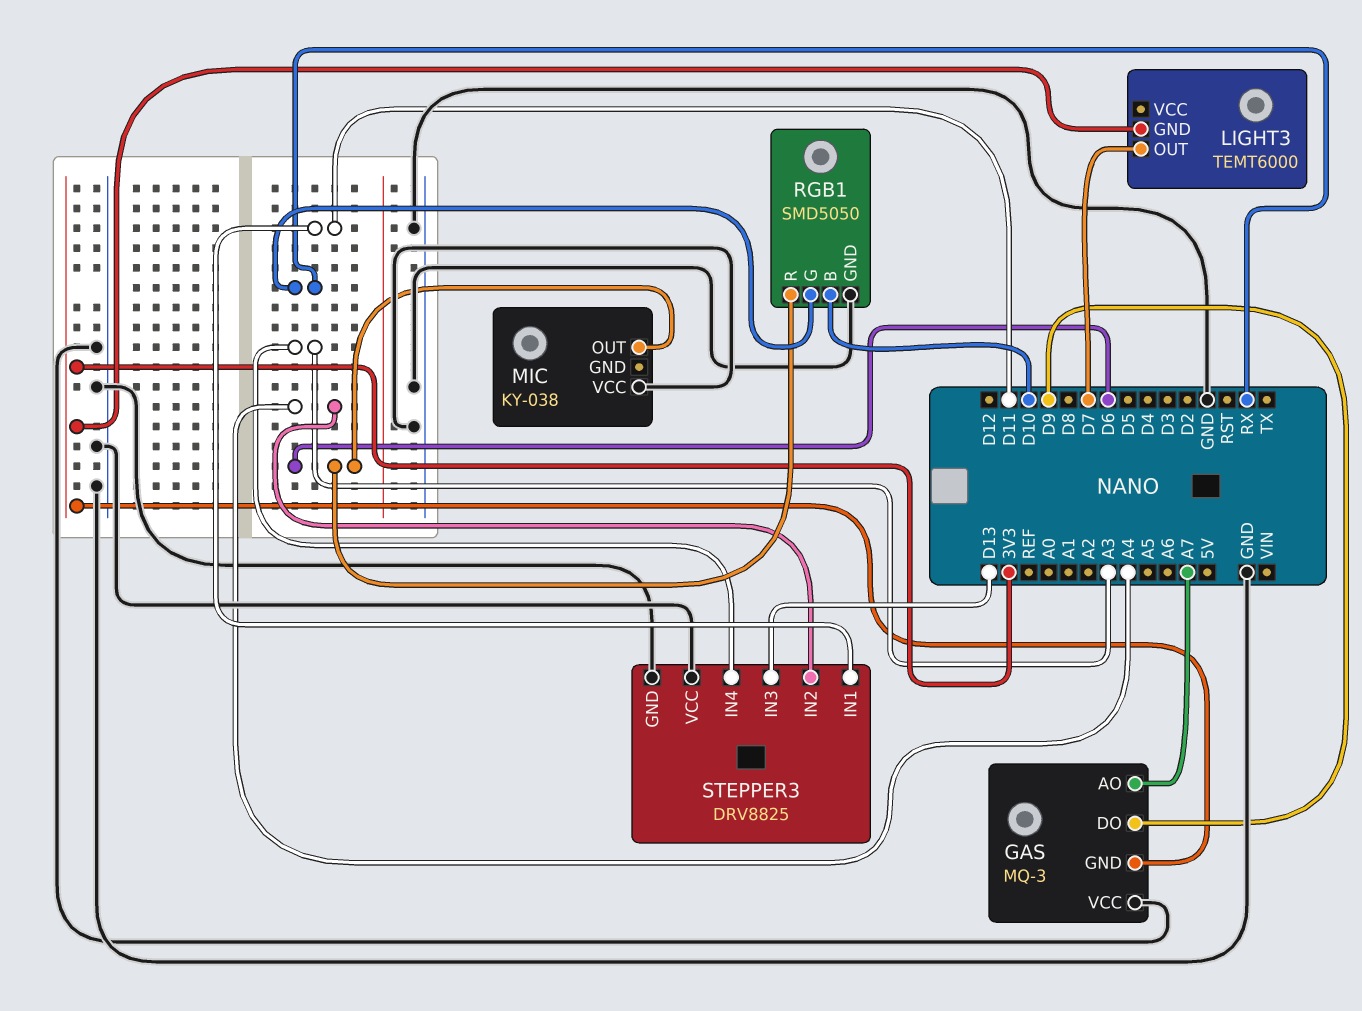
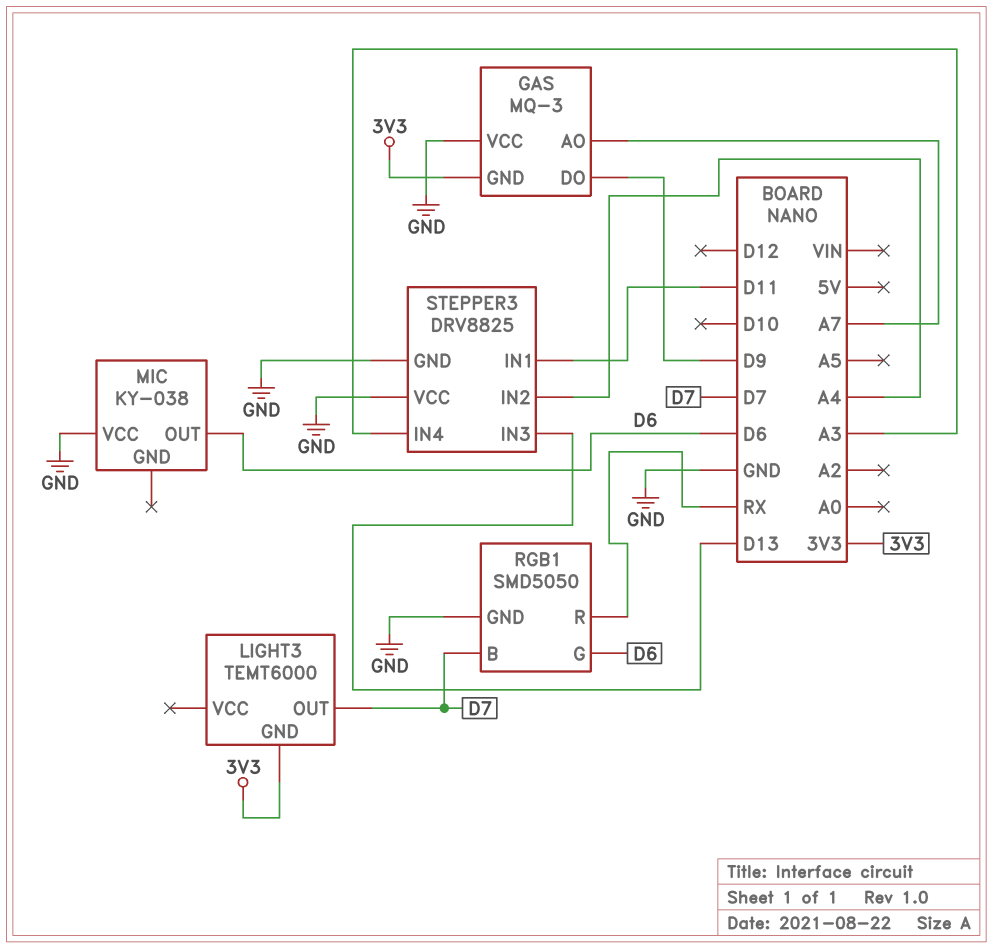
RGB1 pin B: D10 -> D7
RGB1 pin G: RX -> D6
RGB1 pin R: D6 -> RX

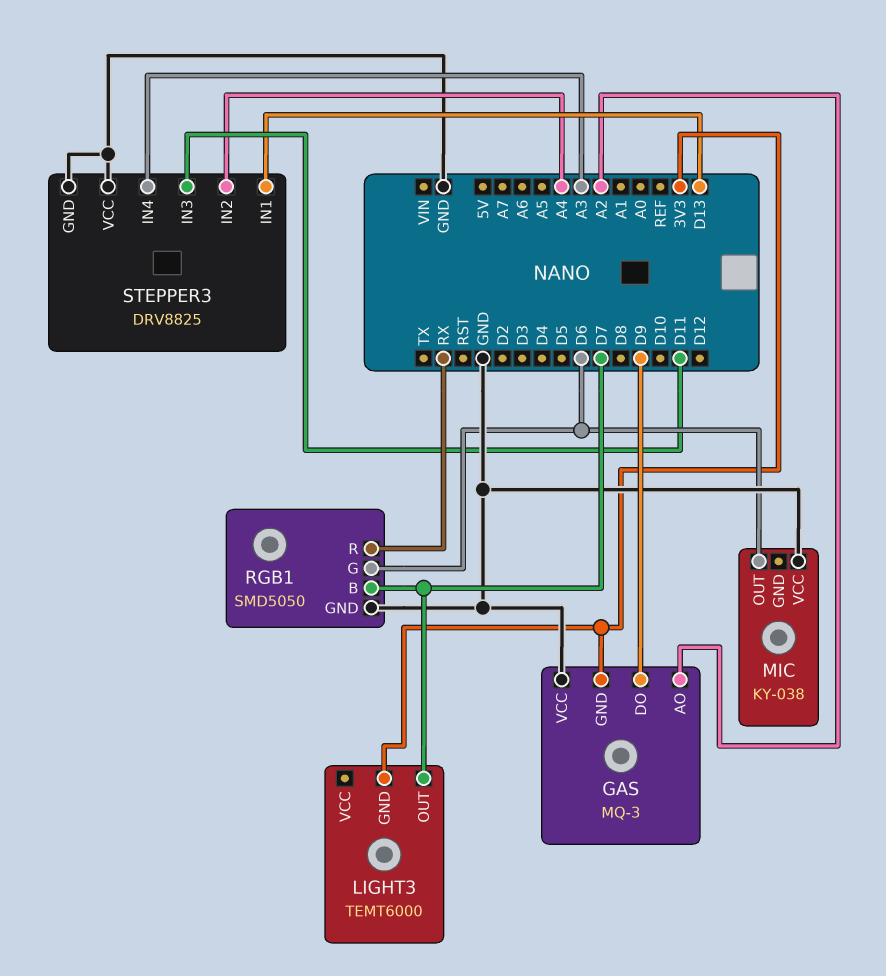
GAS pin AO: A7 -> A2
STEPPER3 pin IN1: D11 -> D13
STEPPER3 pin IN3: D13 -> D11

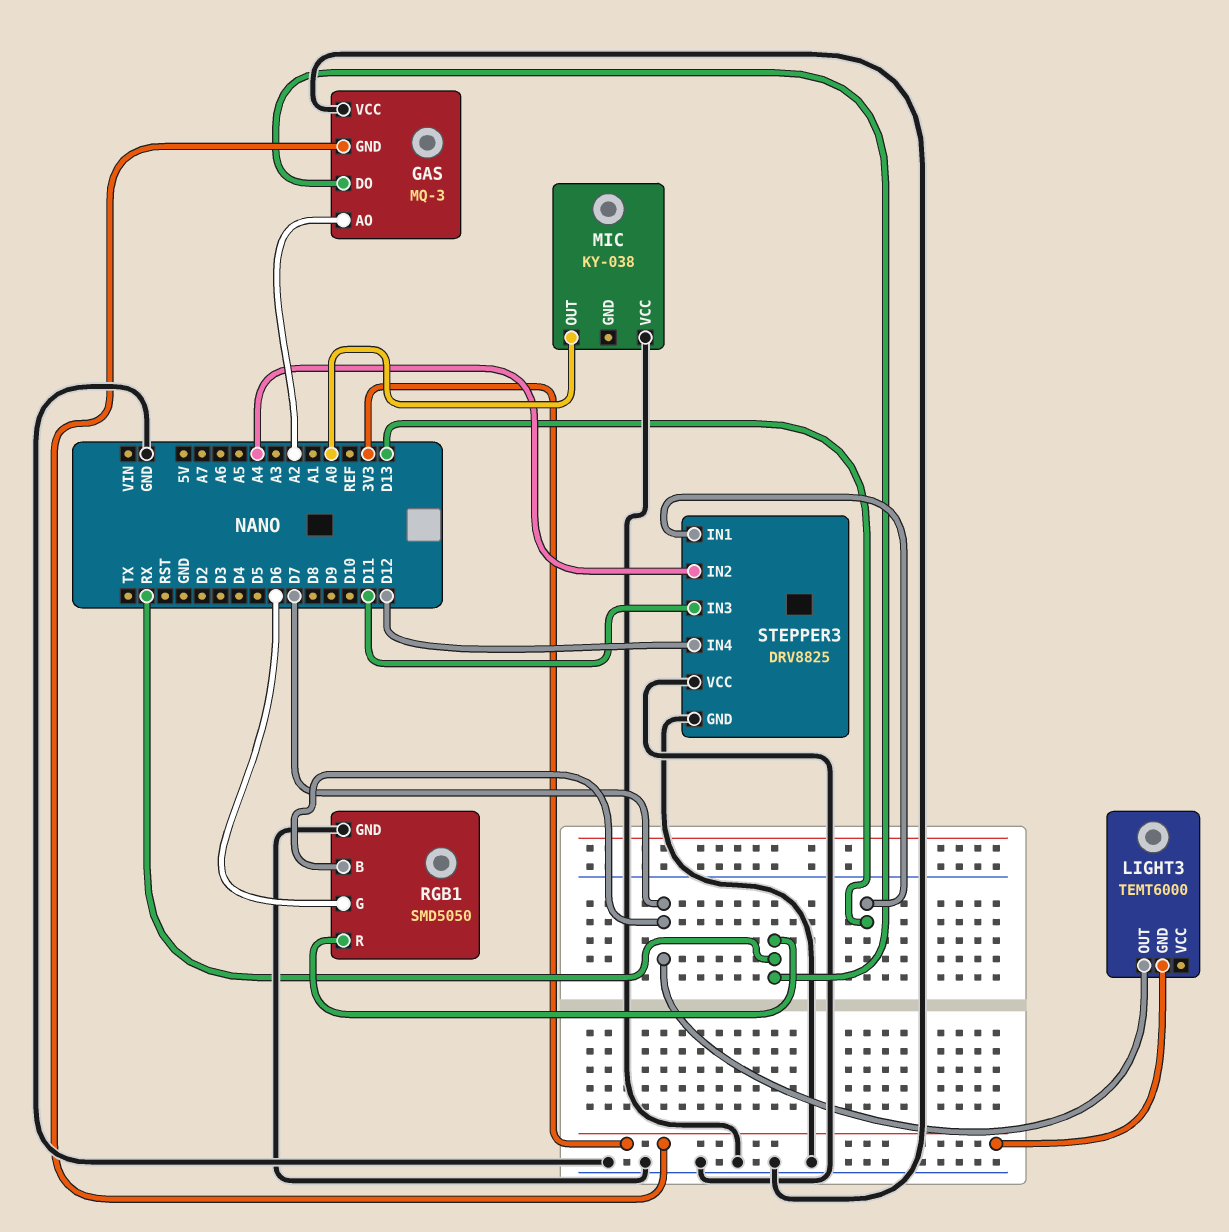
GAS pin DO: D9 -> RX
MIC pin OUT: D6 -> A0
STEPPER3 pin IN4: A3 -> D12

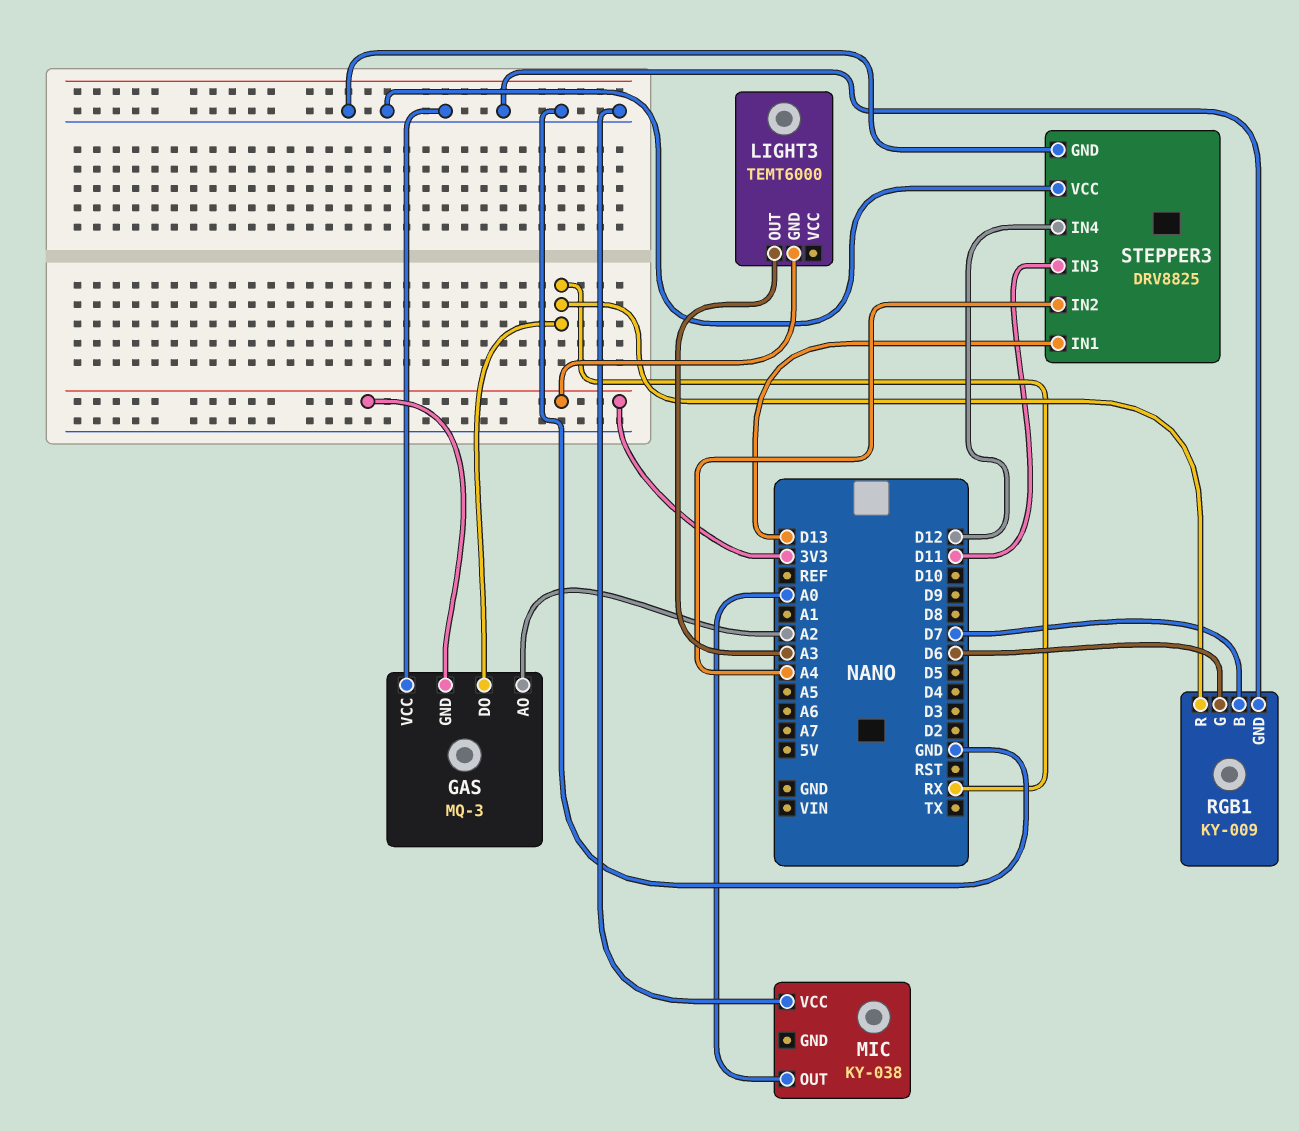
LIGHT3 pin OUT: D7 -> A3
RGB1: SMD5050 -> KY-009

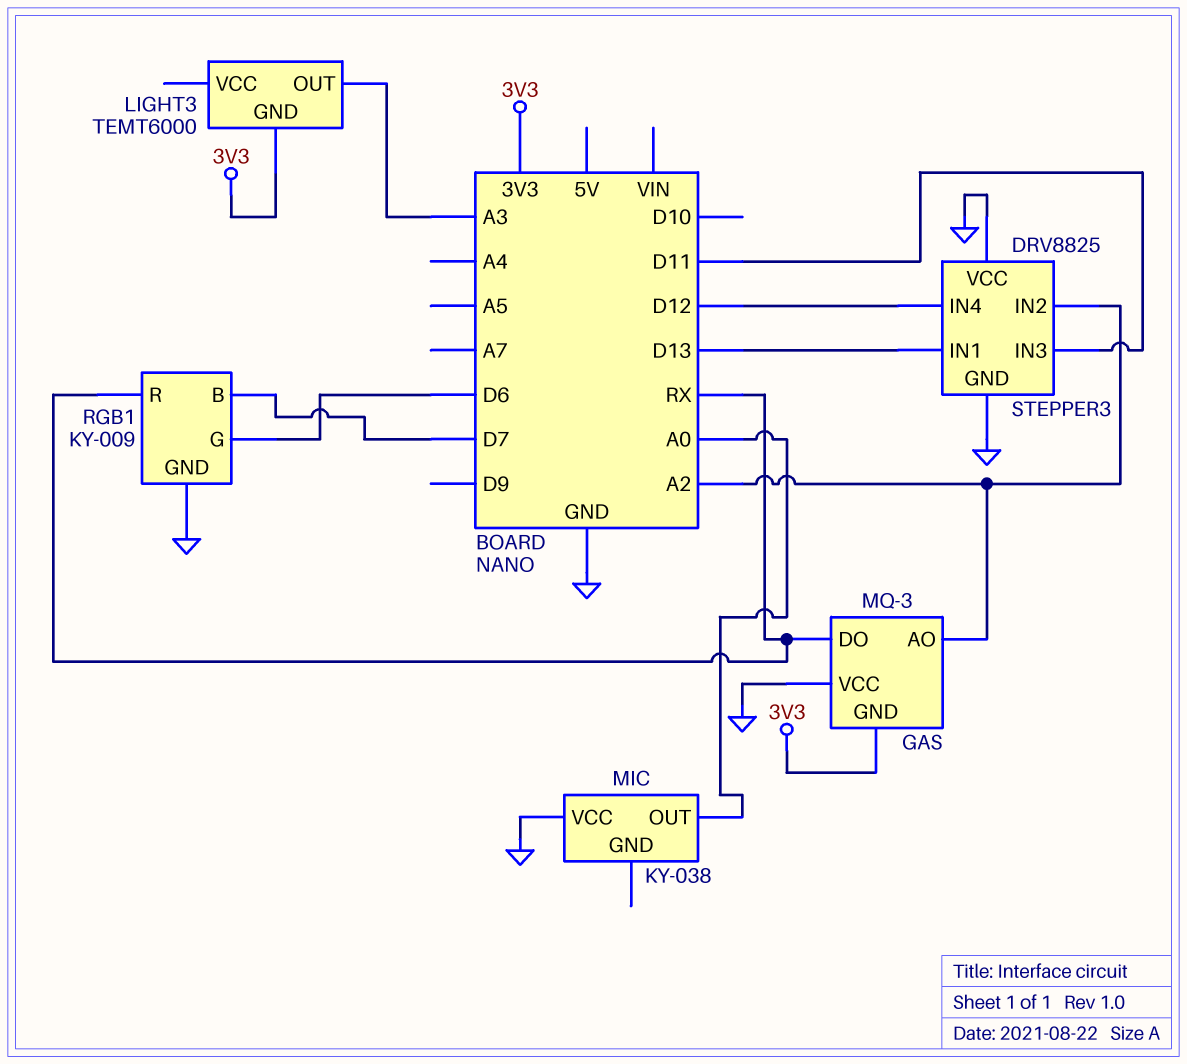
STEPPER3 pin IN2: A4 -> A2

